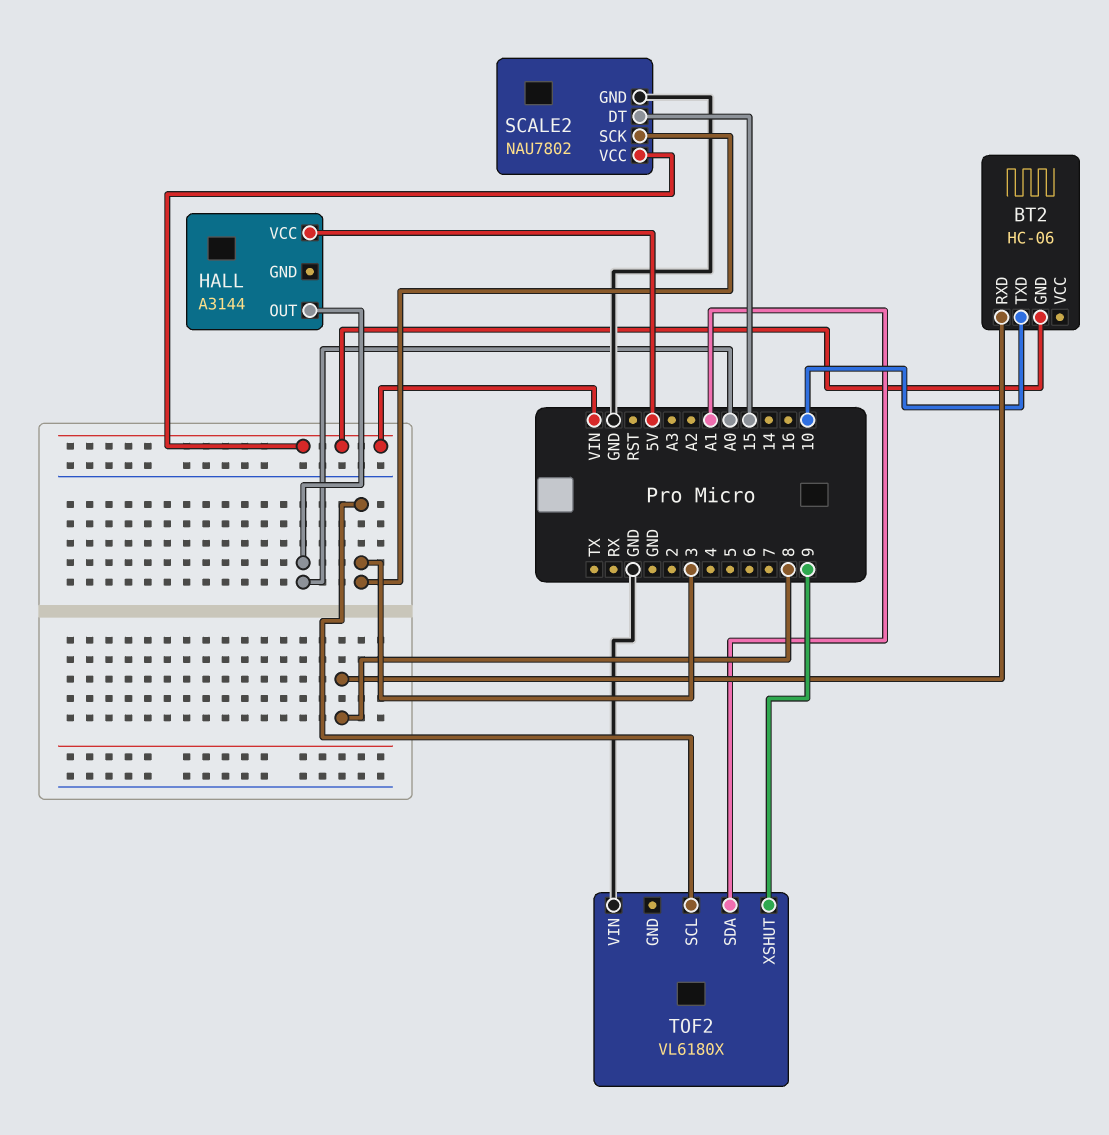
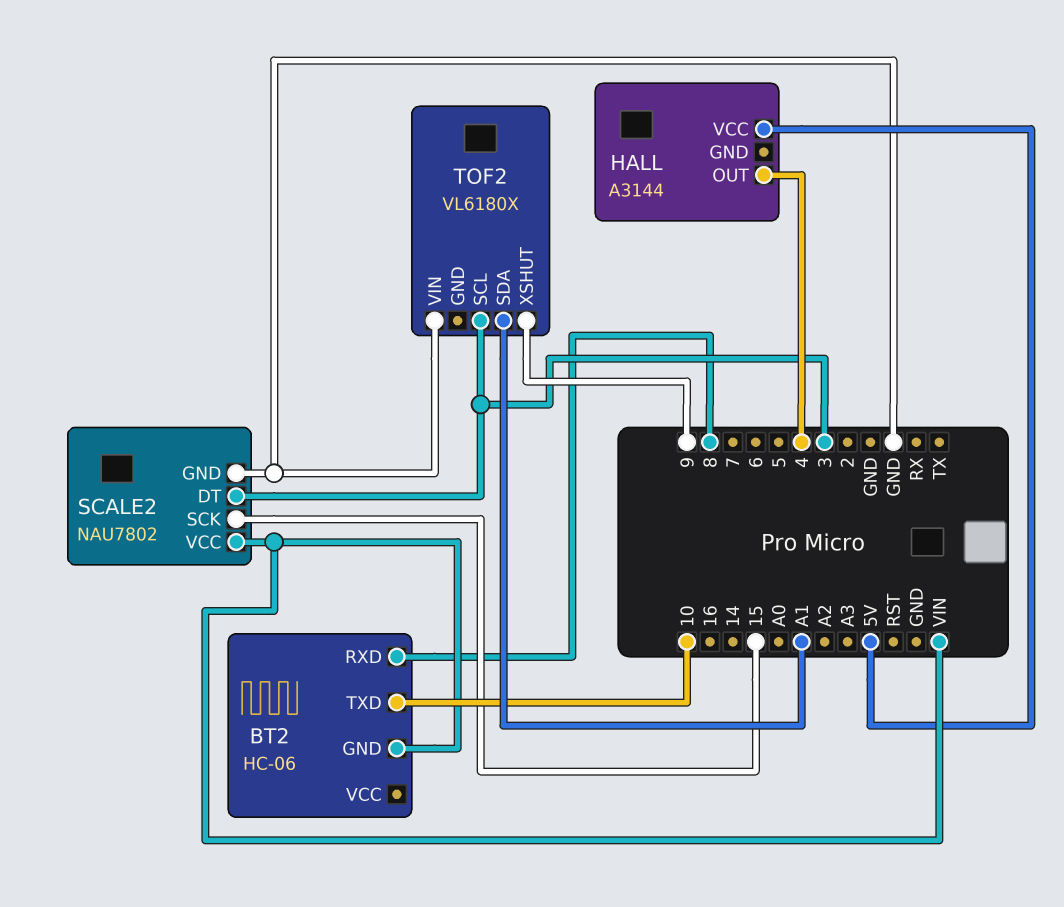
HALL pin OUT: A0 -> 4
SCALE2 pin DT: 15 -> 3
SCALE2 pin SCK: 3 -> 15

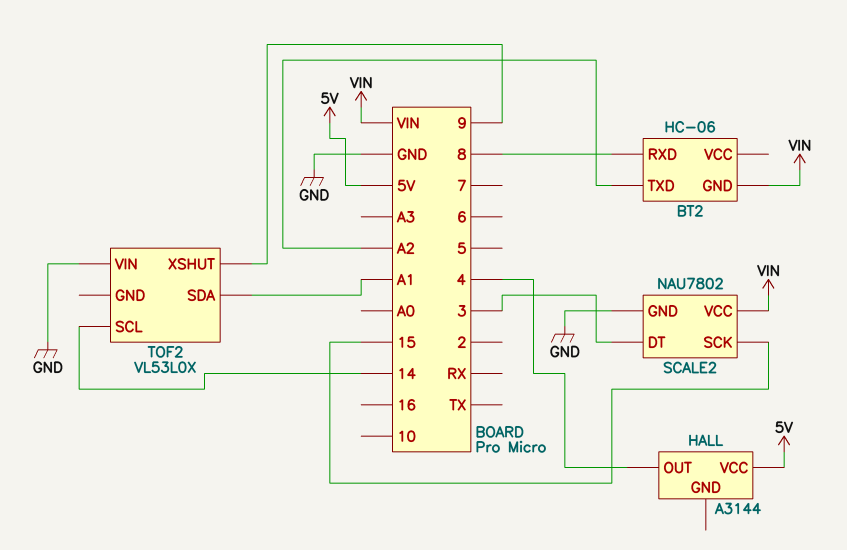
BT2 pin TXD: 10 -> A2
TOF2: VL6180X -> VL53L0X
TOF2 pin SCL: 3 -> 14

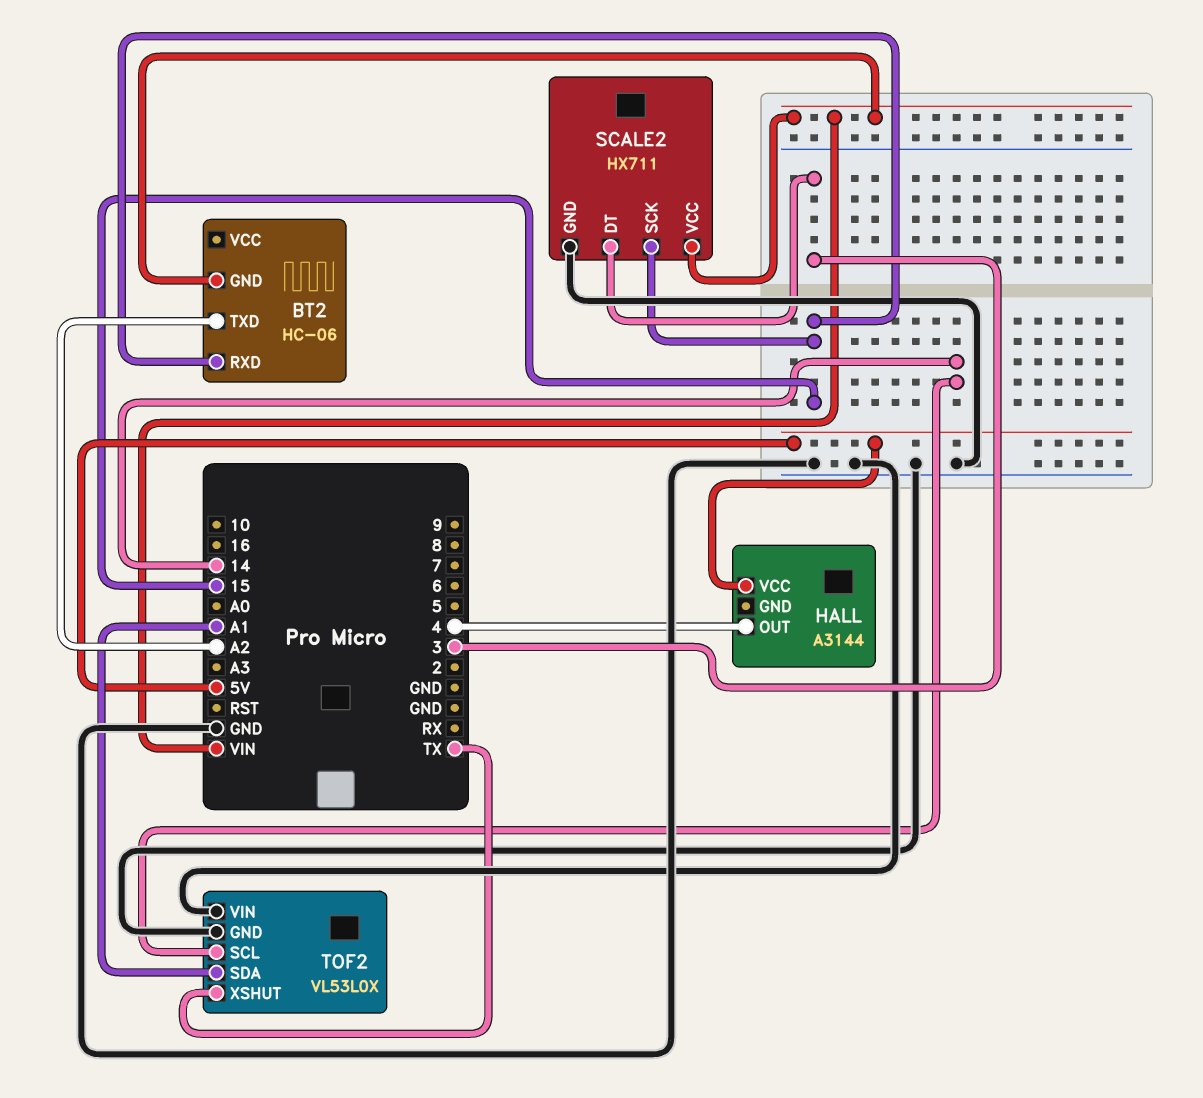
BT2 pin RXD: 8 -> 15
SCALE2: NAU7802 -> HX711
TOF2 pin GND: none -> GND
TOF2 pin XSHUT: 9 -> TX

